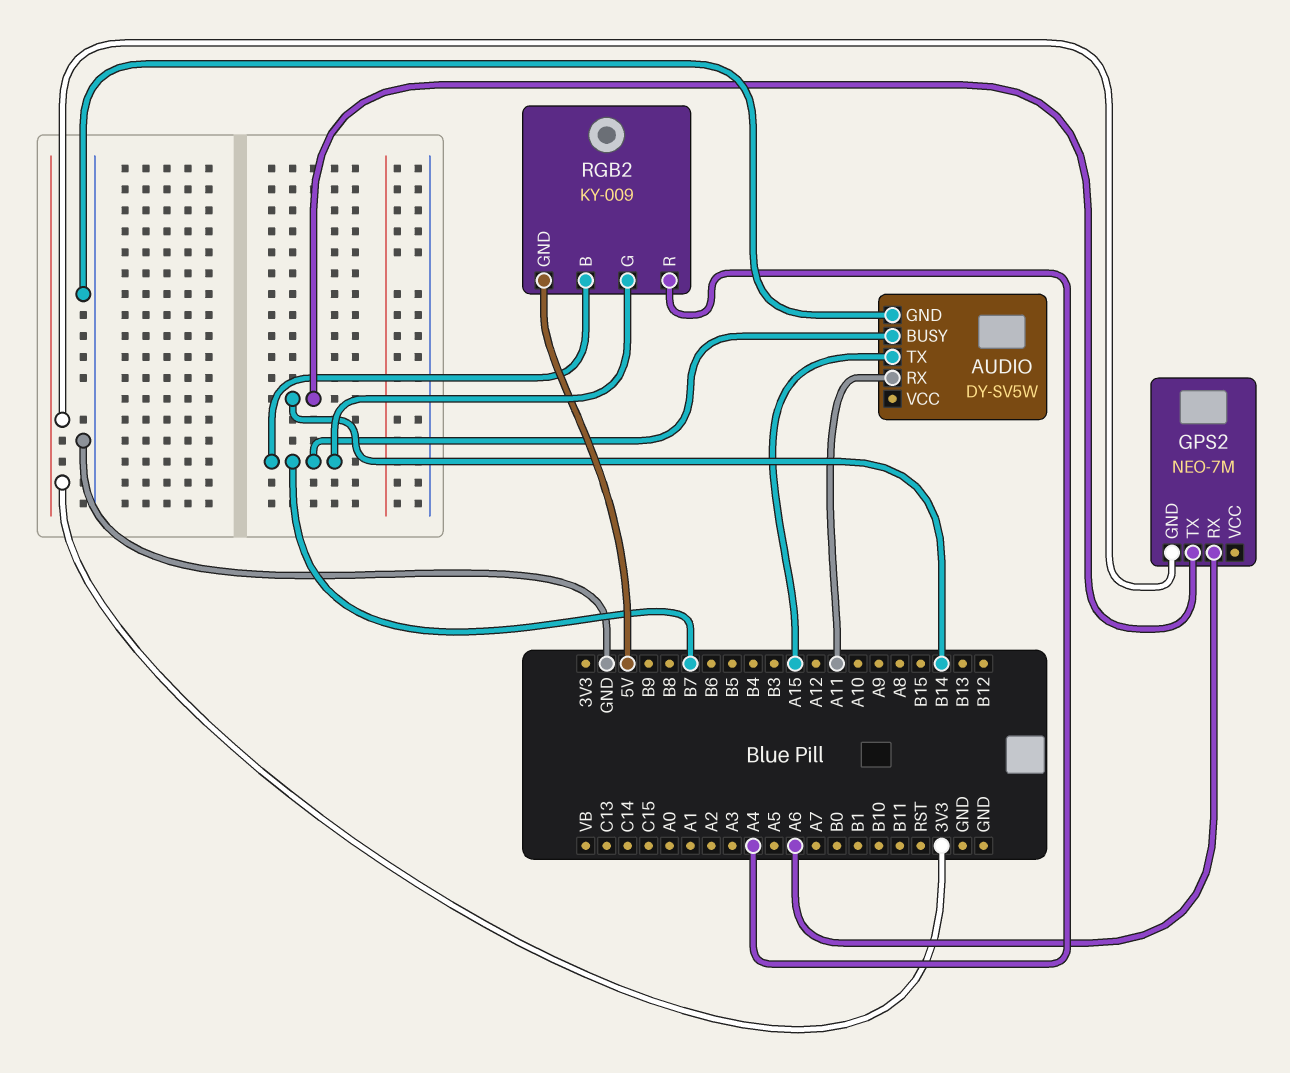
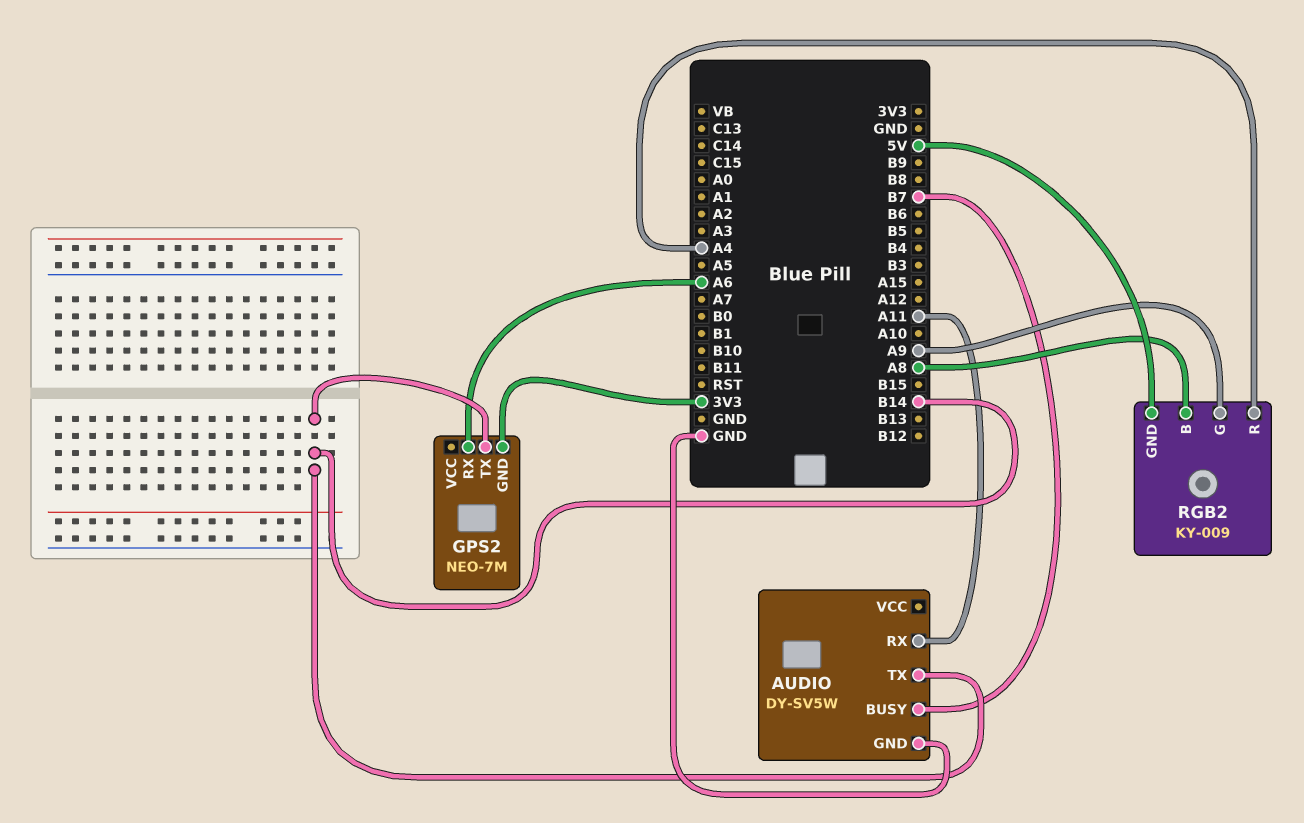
AUDIO pin TX: A15 -> B14
RGB2 pin B: B7 -> A8
RGB2 pin G: B7 -> A9

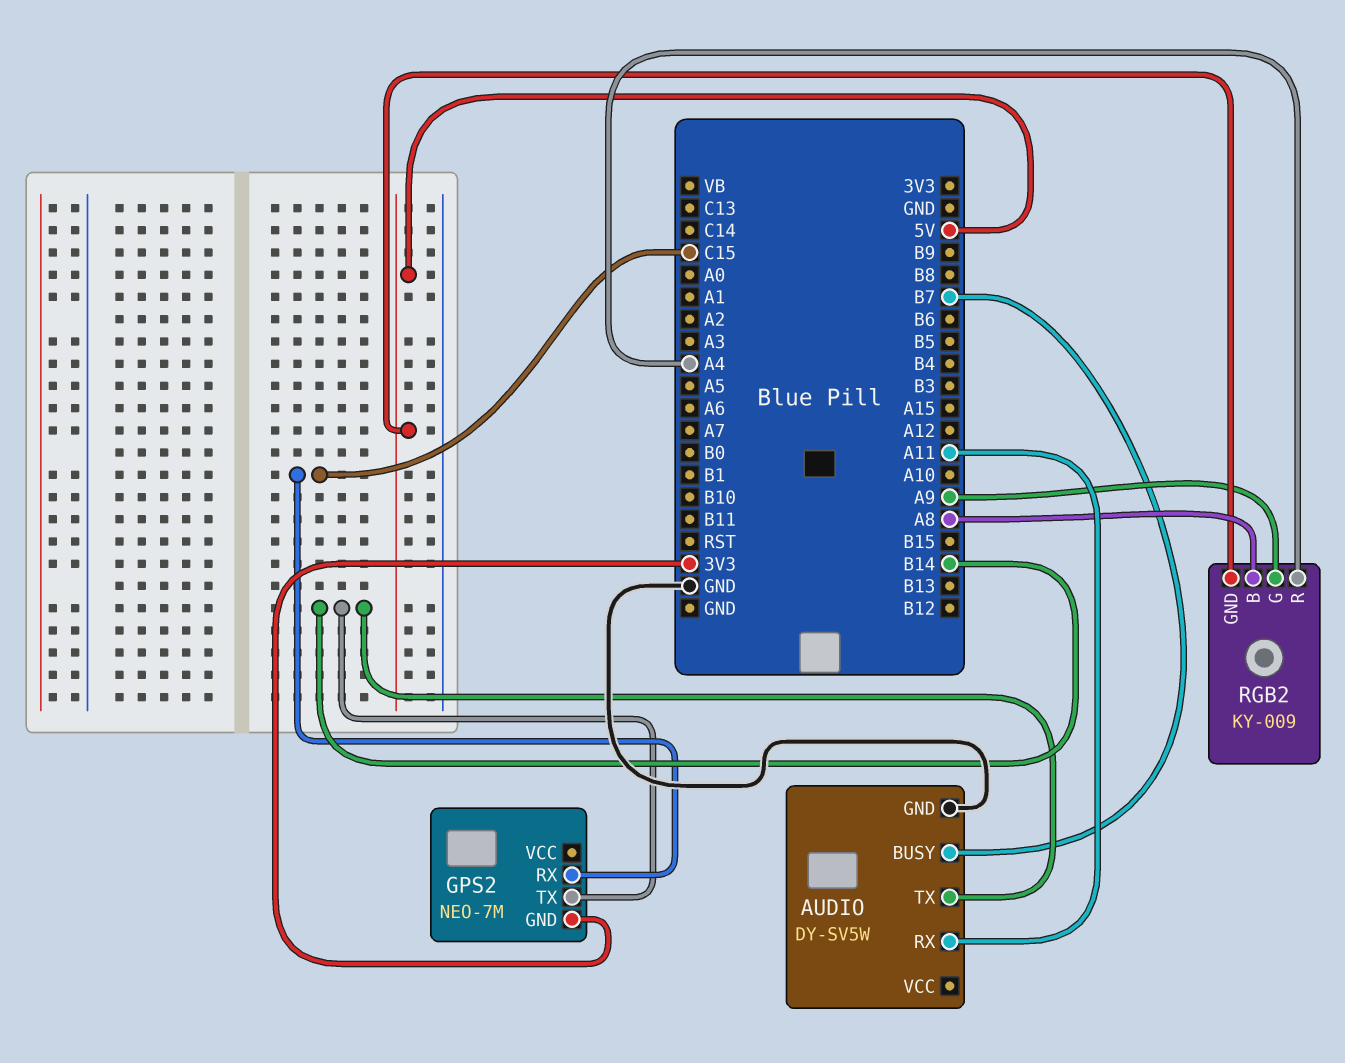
GPS2 pin RX: A6 -> C15

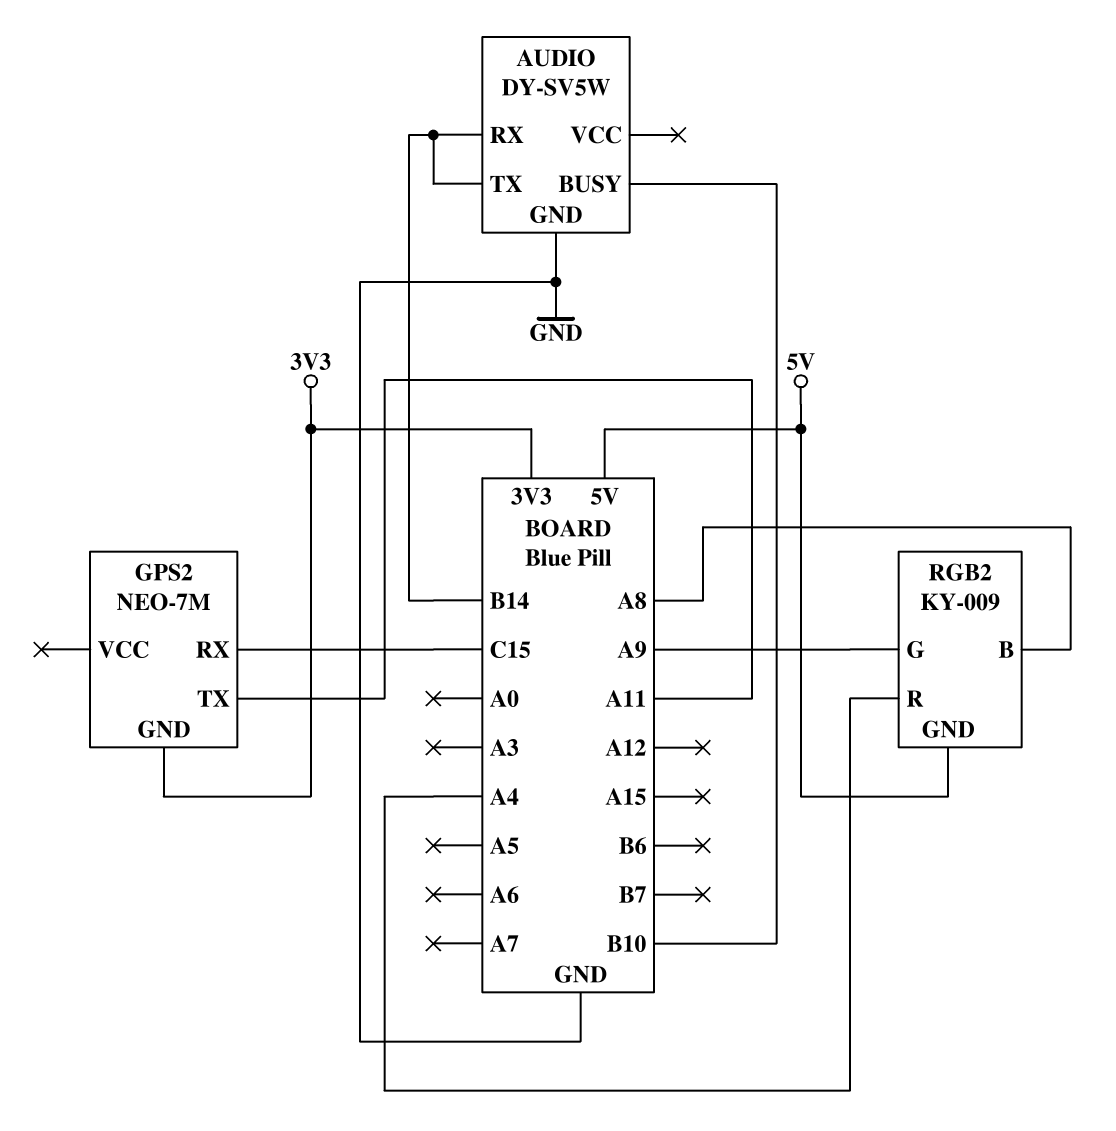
AUDIO pin BUSY: B7 -> B10
AUDIO pin RX: A11 -> B14
GPS2 pin TX: B14 -> A11

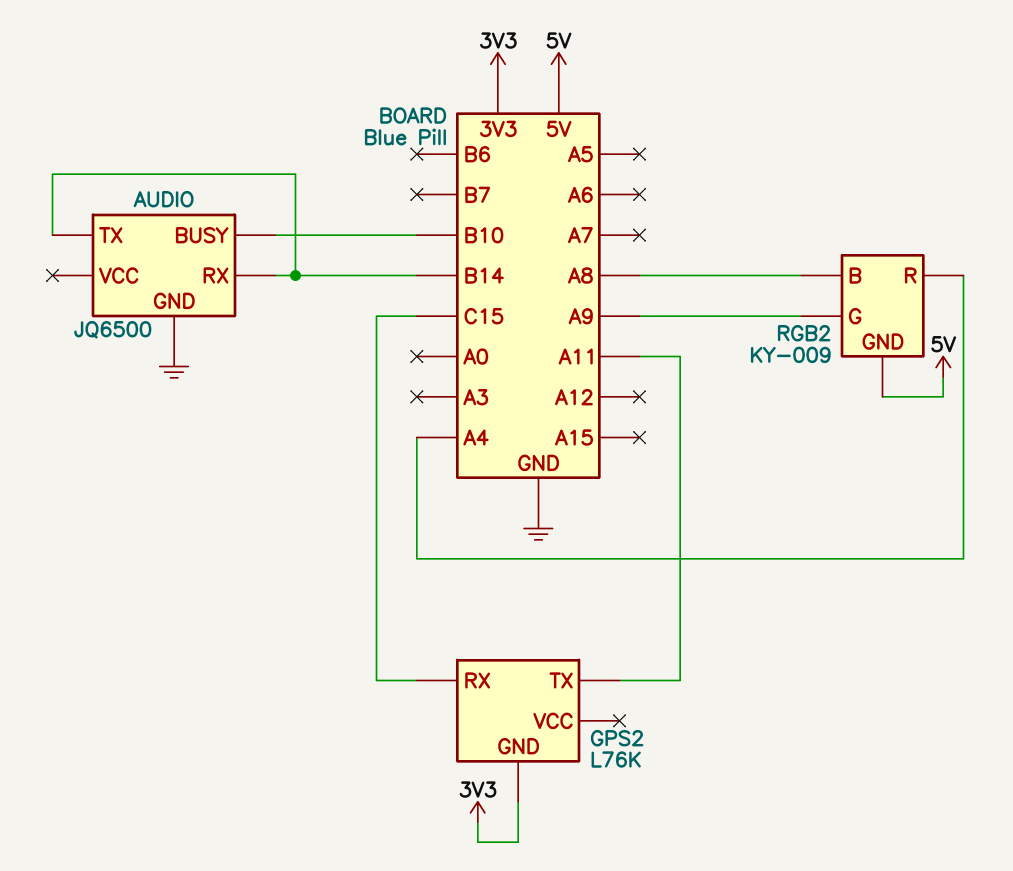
AUDIO: DY-SV5W -> JQ6500
GPS2: NEO-7M -> L76K

